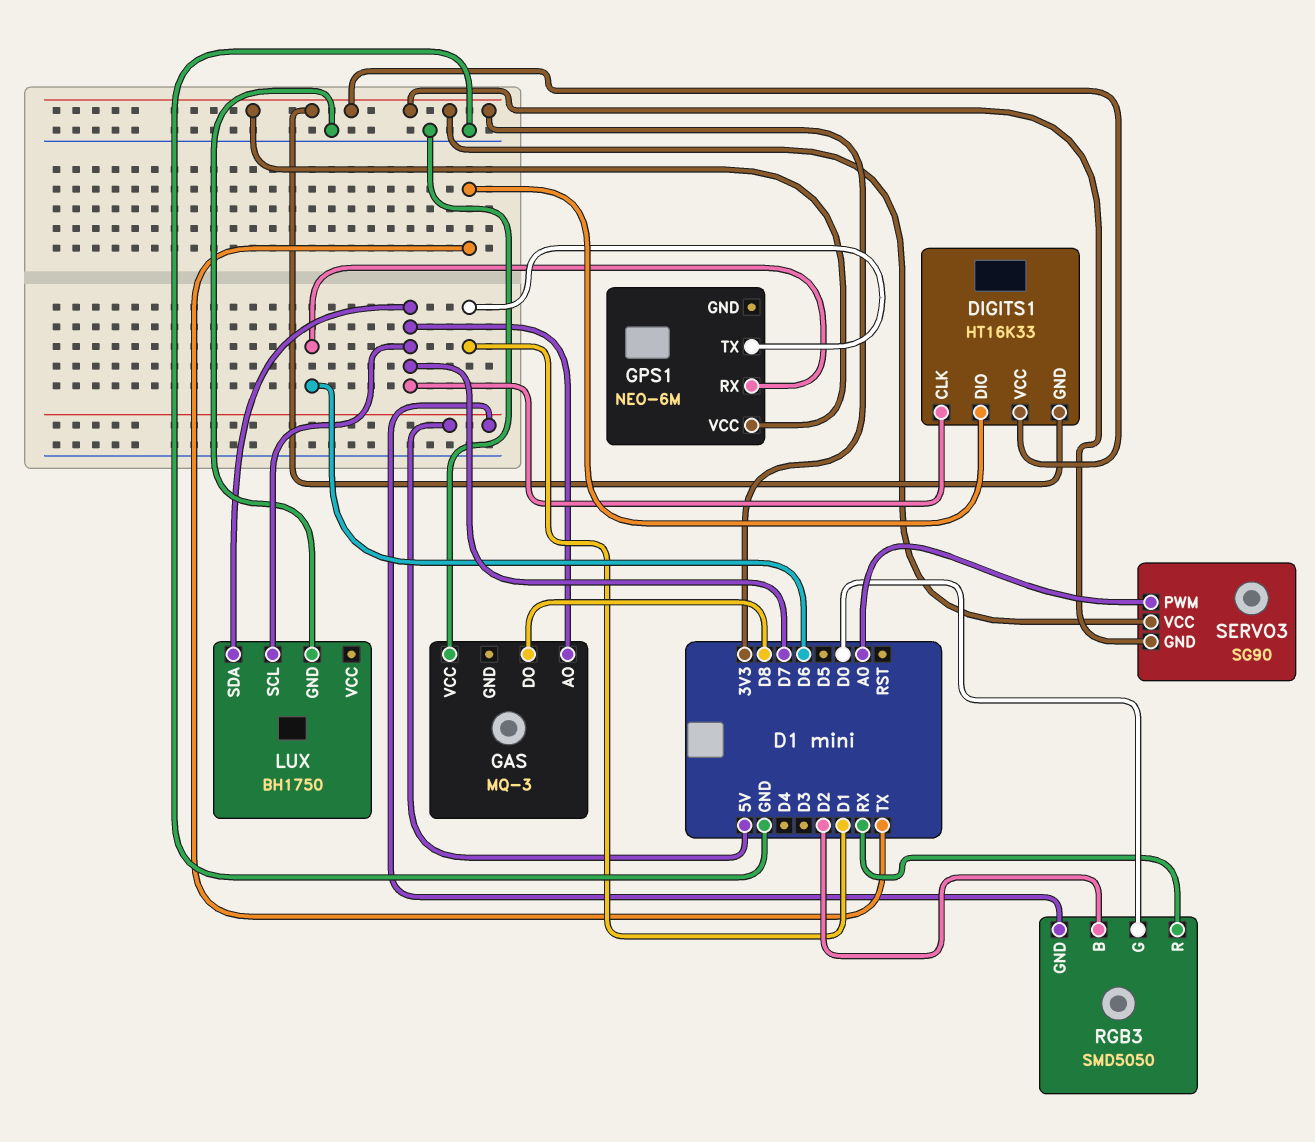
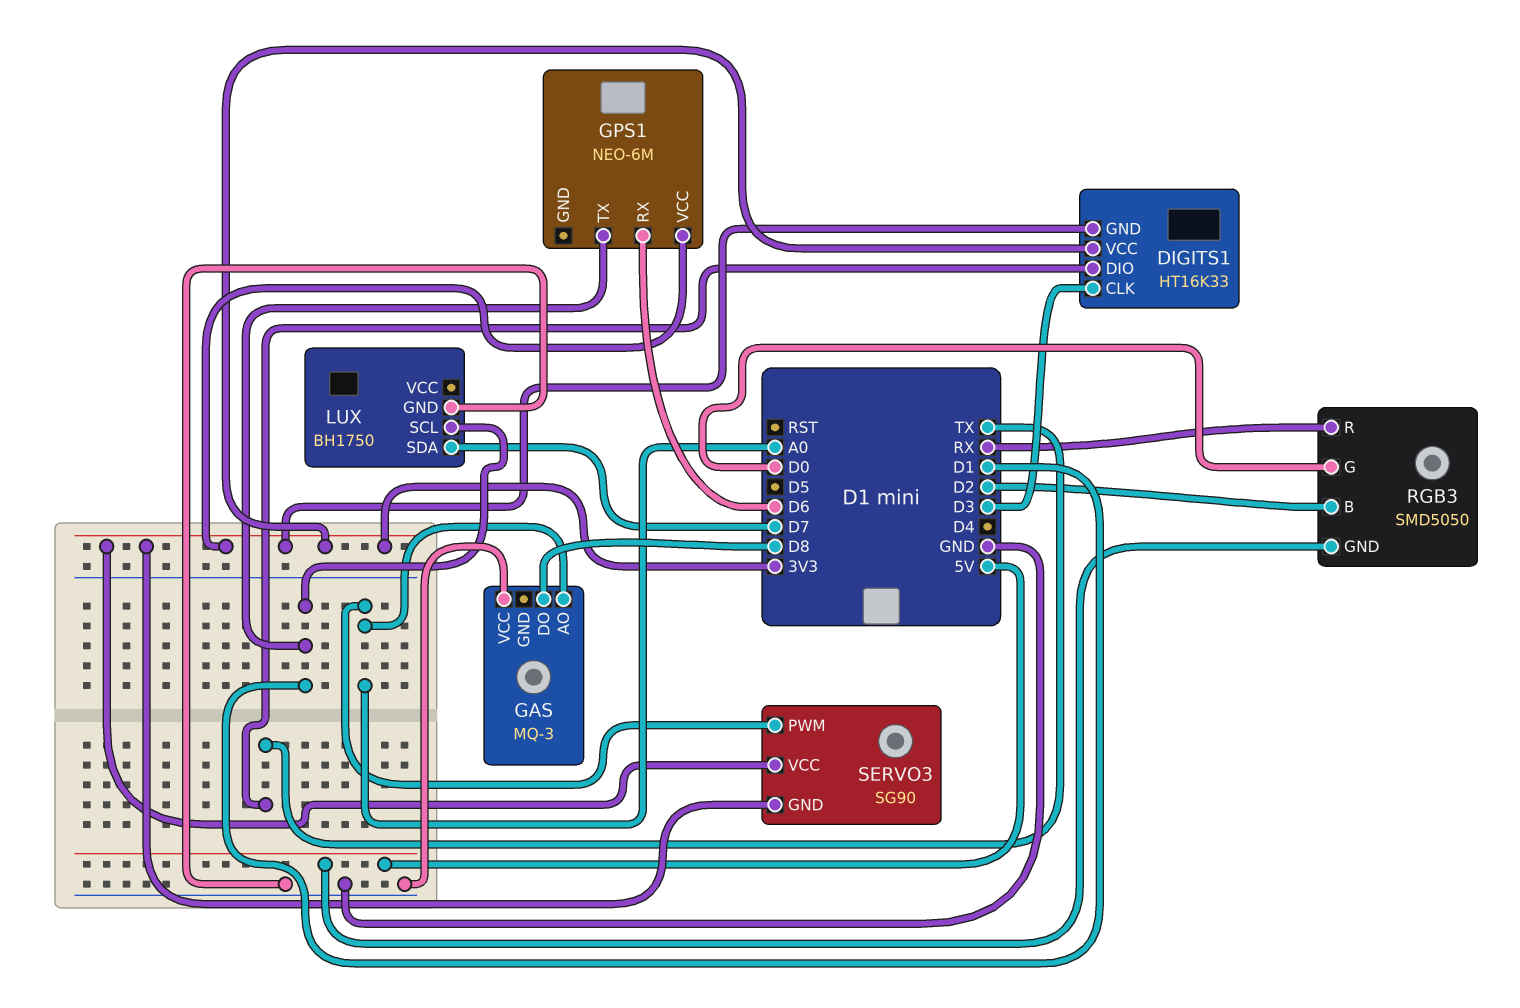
DIGITS1 pin CLK: D7 -> D3
GAS pin AO: D7 -> A0
LUX pin SCL: D7 -> D1

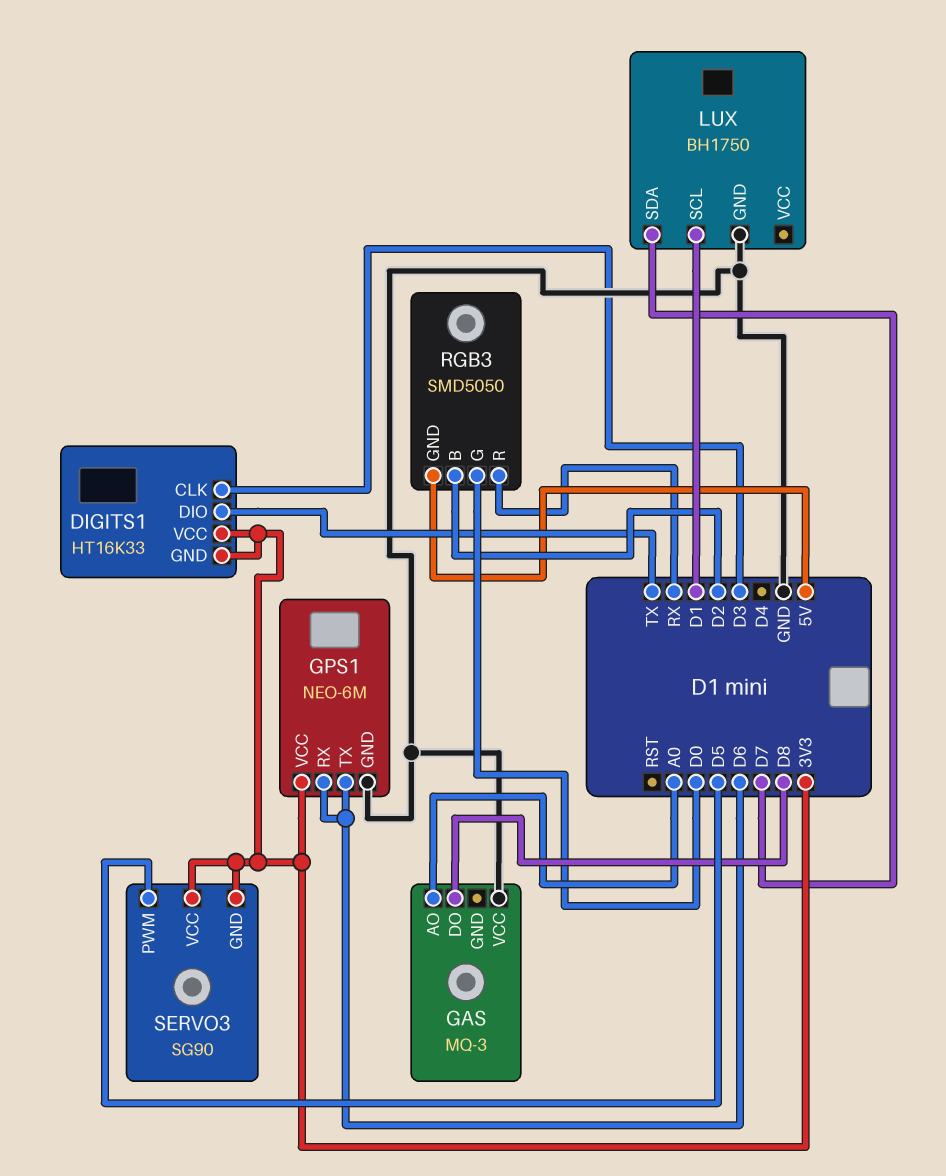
GPS1 pin GND: none -> GND
GPS1 pin TX: D1 -> D6
SERVO3 pin PWM: A0 -> D5

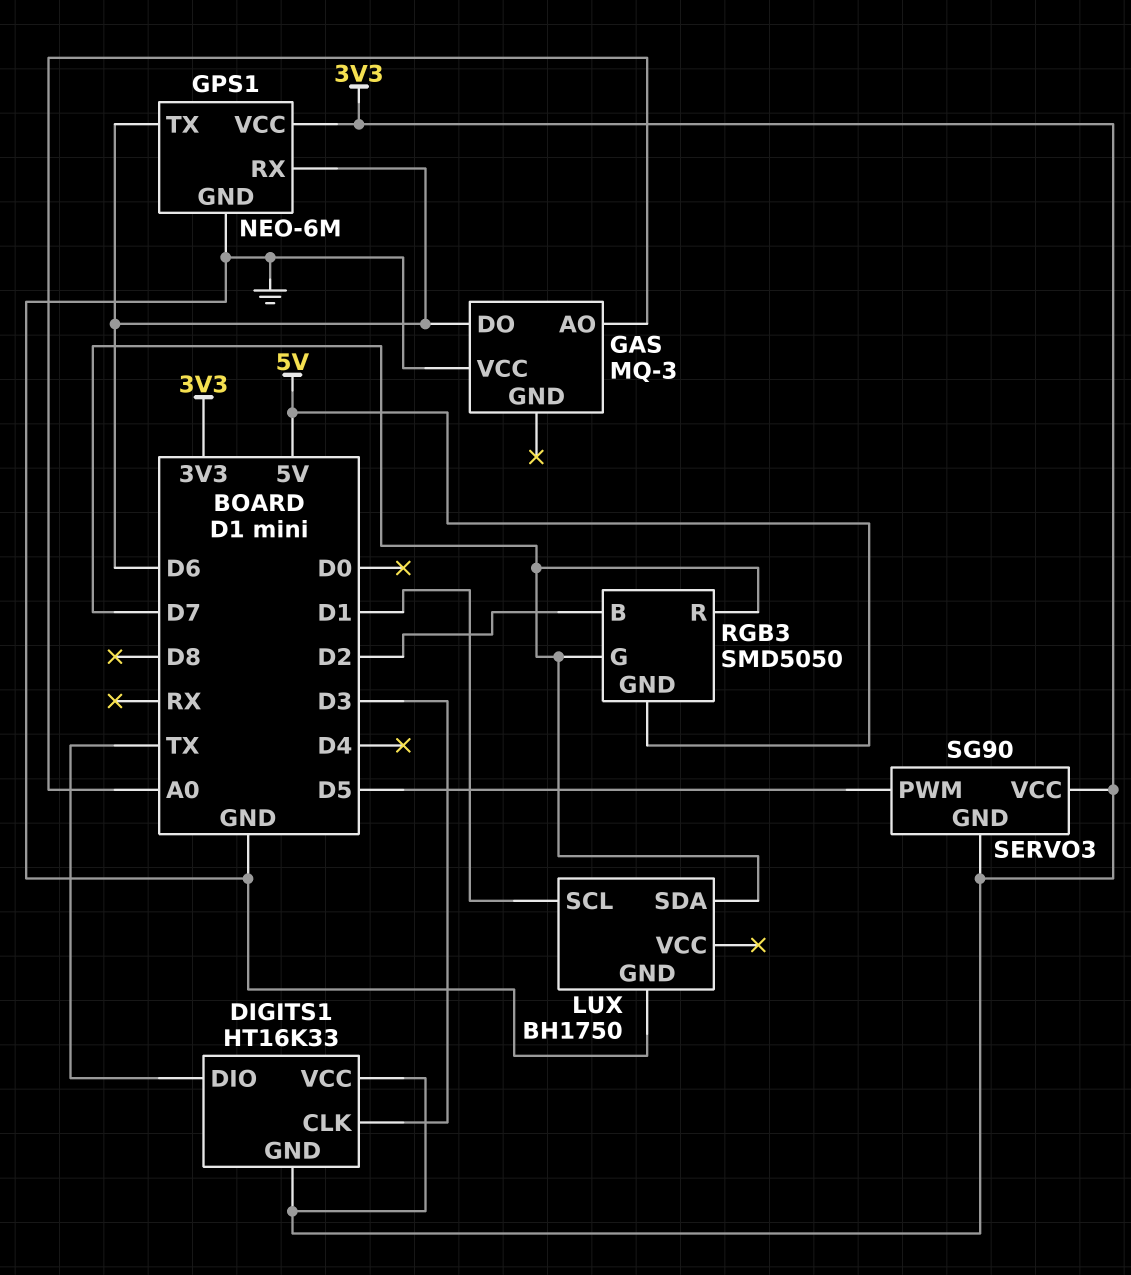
GAS pin DO: D8 -> D6
RGB3 pin G: D0 -> D7
RGB3 pin R: RX -> D7

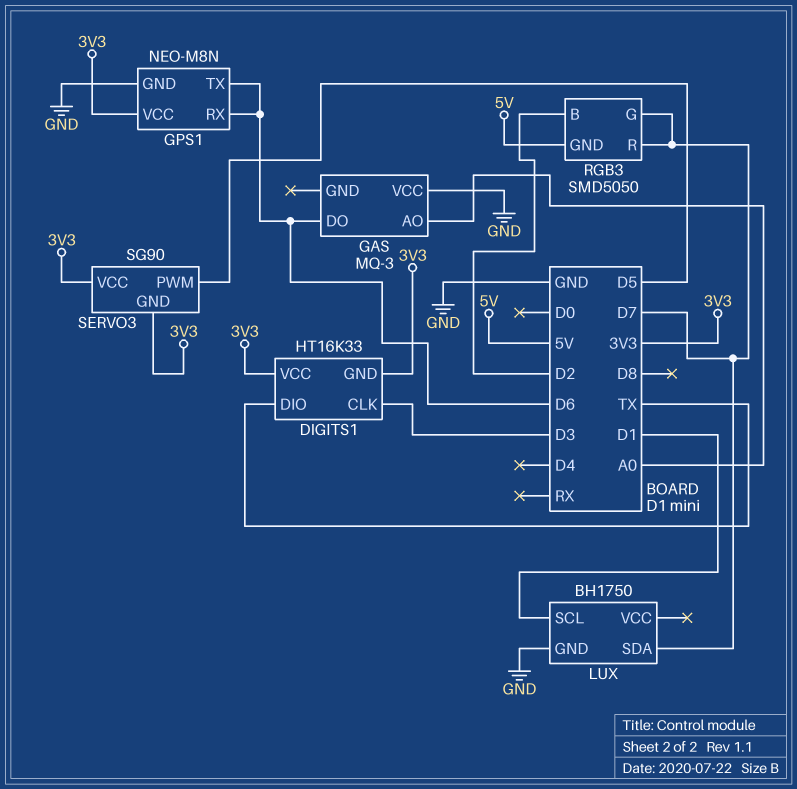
GPS1: NEO-6M -> NEO-M8N

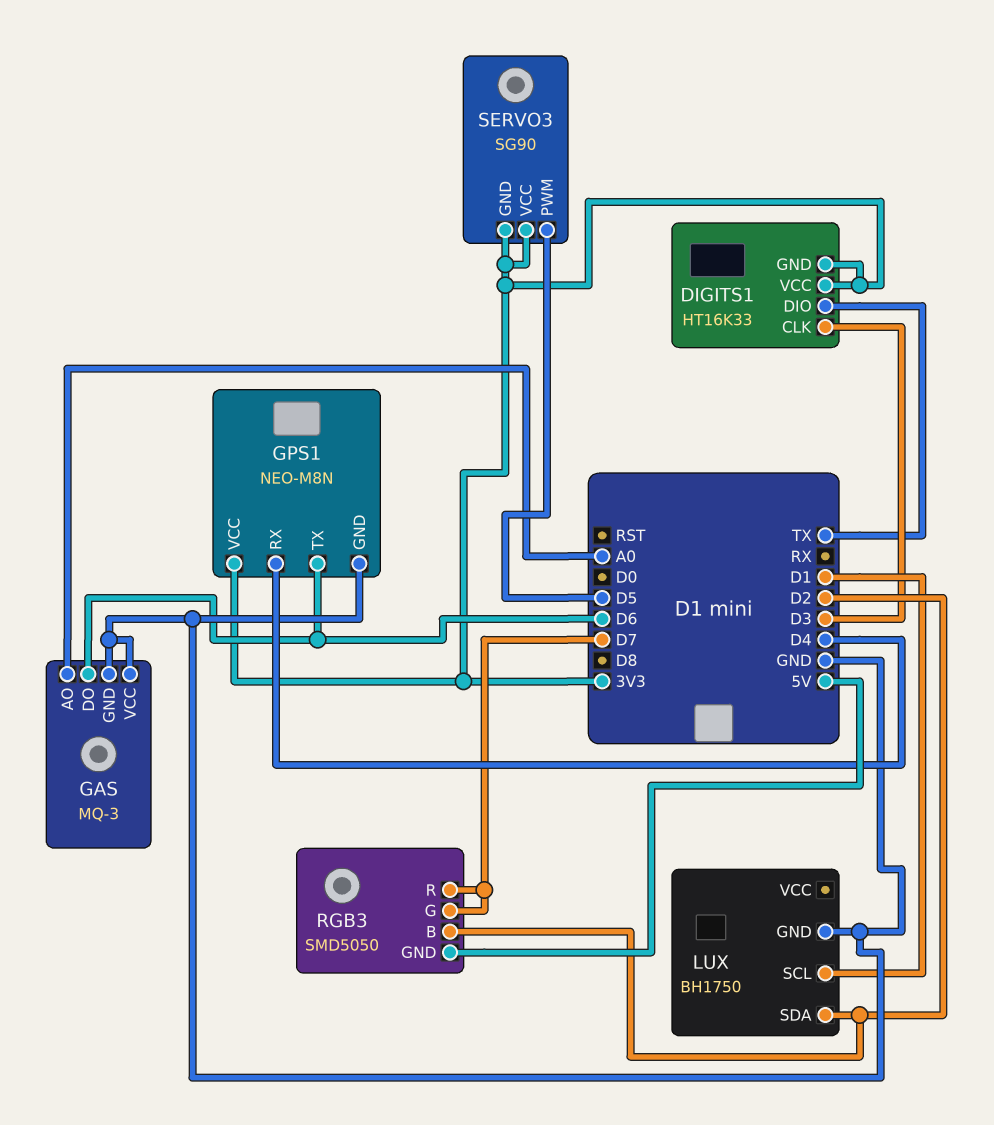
GAS pin GND: none -> GND
GPS1 pin RX: D6 -> D4
LUX pin SDA: D7 -> D2

